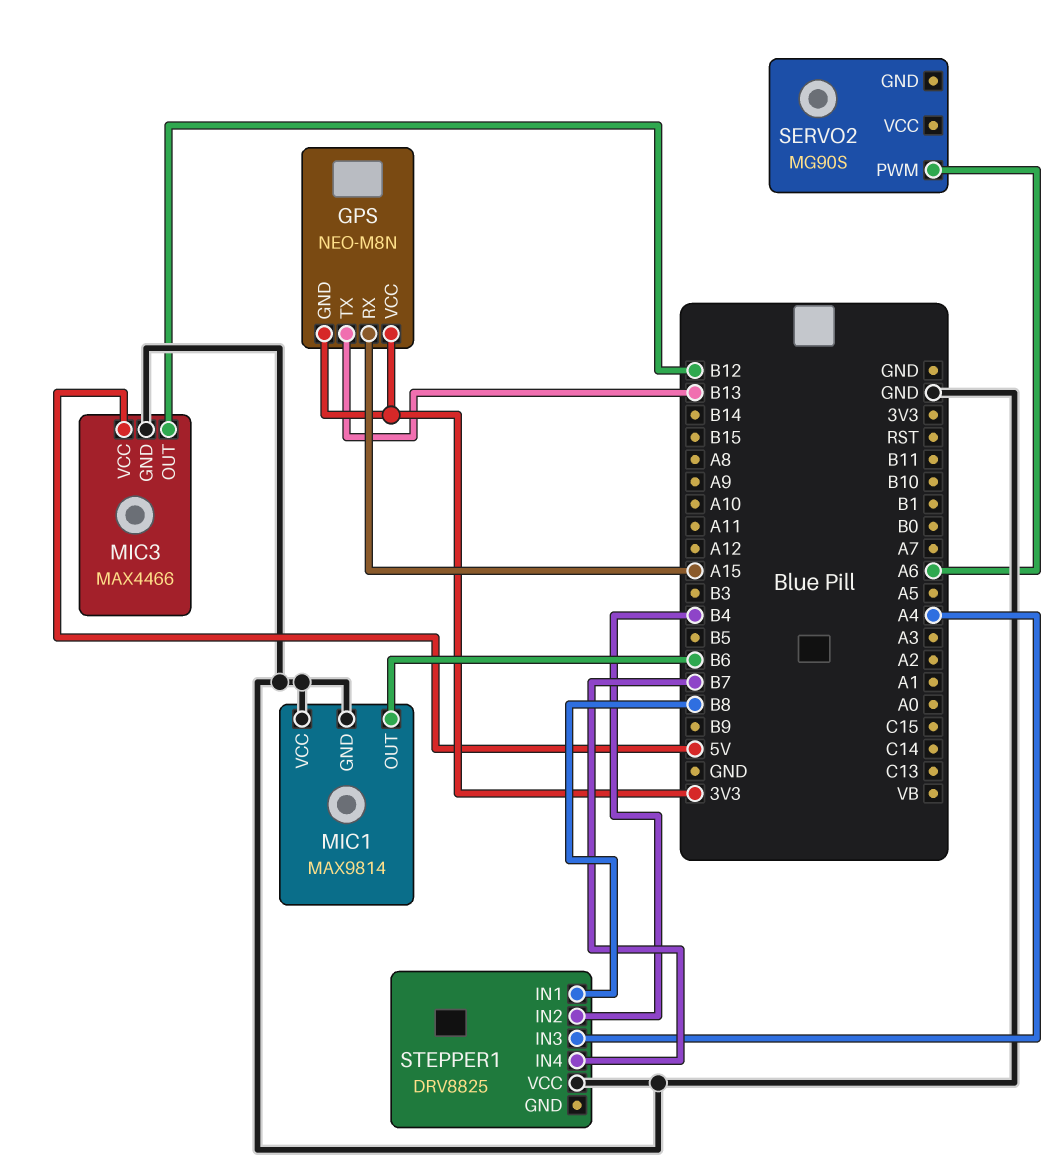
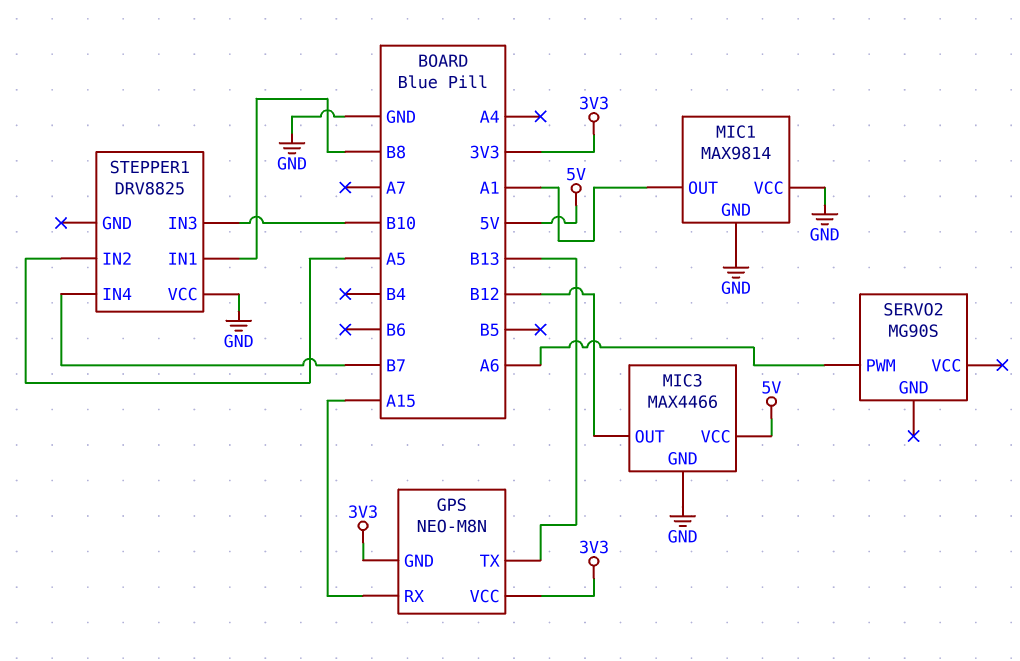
MIC1 pin OUT: B6 -> A1
STEPPER1 pin IN2: B4 -> A5
STEPPER1 pin IN3: A4 -> B10

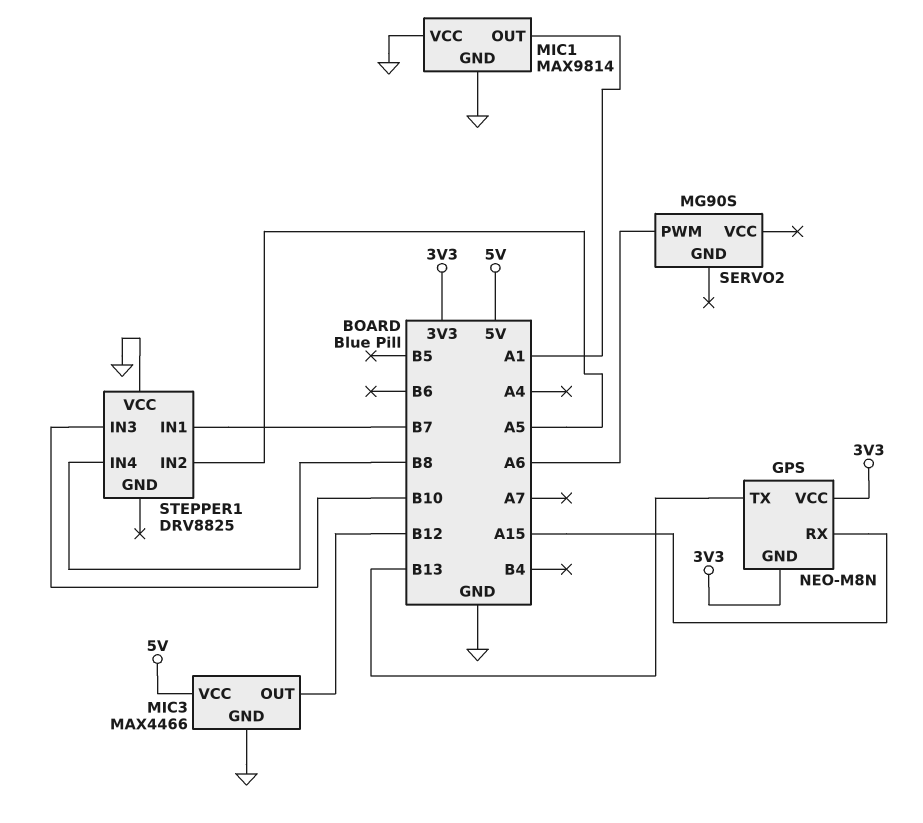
STEPPER1 pin IN1: B8 -> B7
STEPPER1 pin IN4: B7 -> B8

